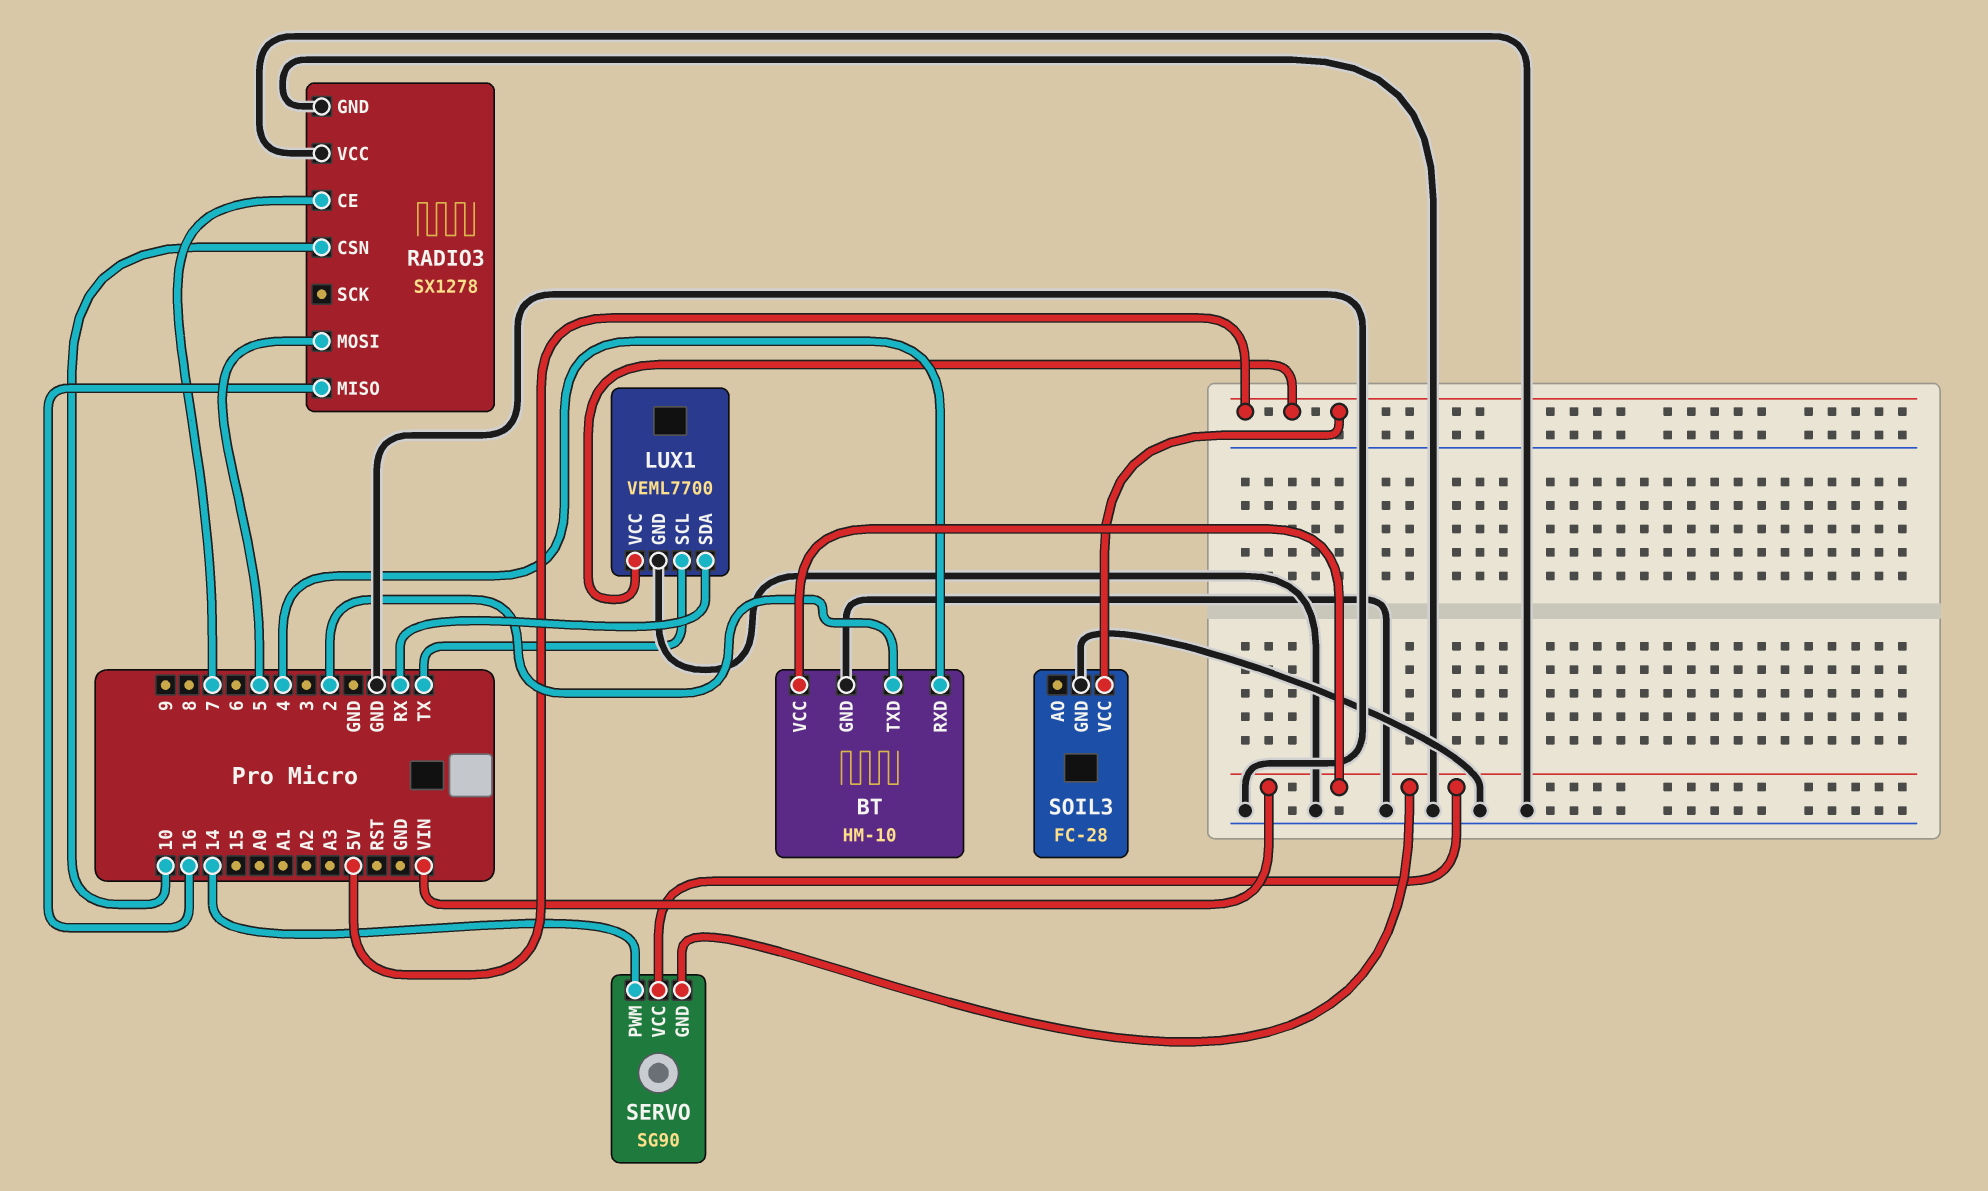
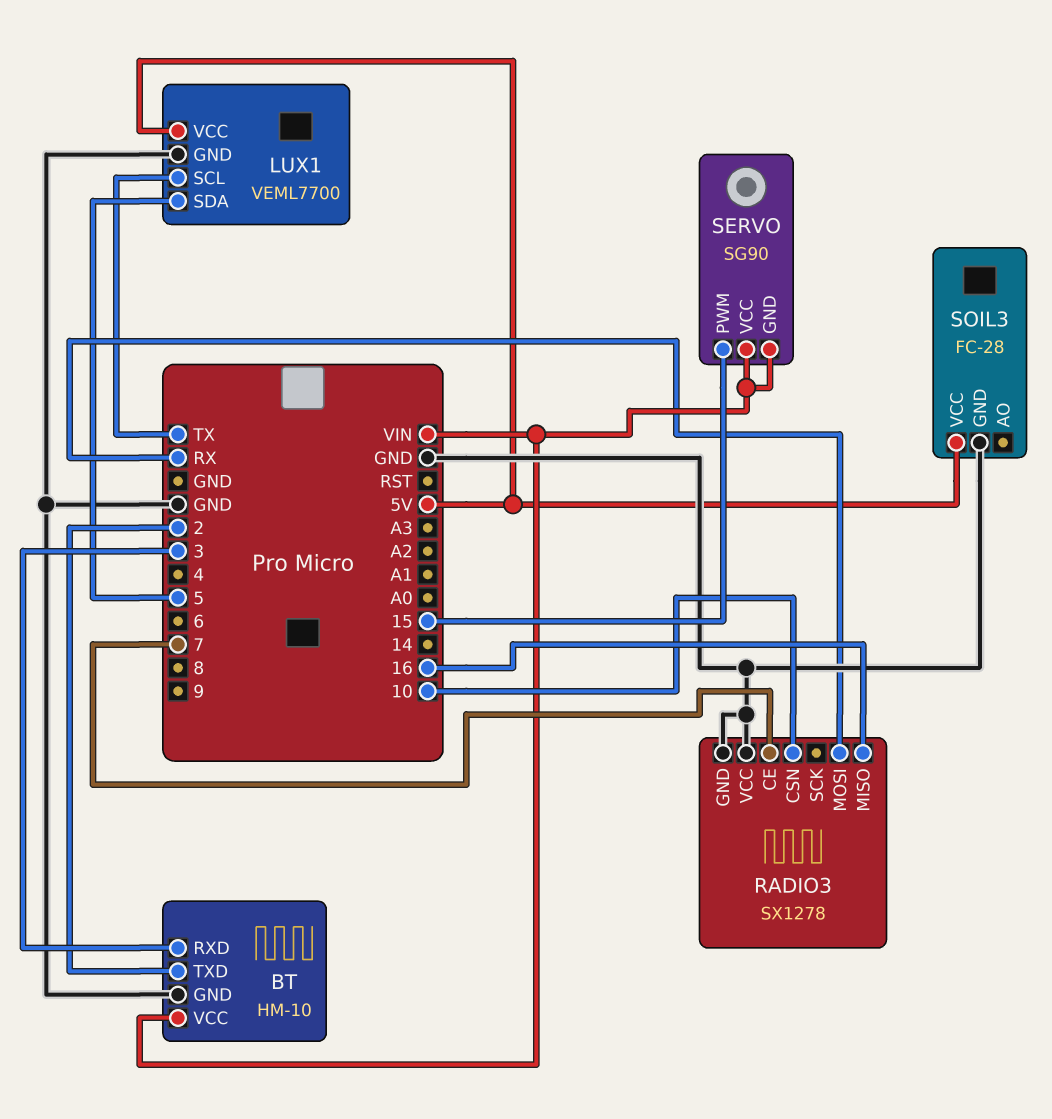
BT pin RXD: 4 -> 3
LUX1 pin SDA: RX -> 5
RADIO3 pin MOSI: 5 -> RX
SERVO pin PWM: 14 -> 15

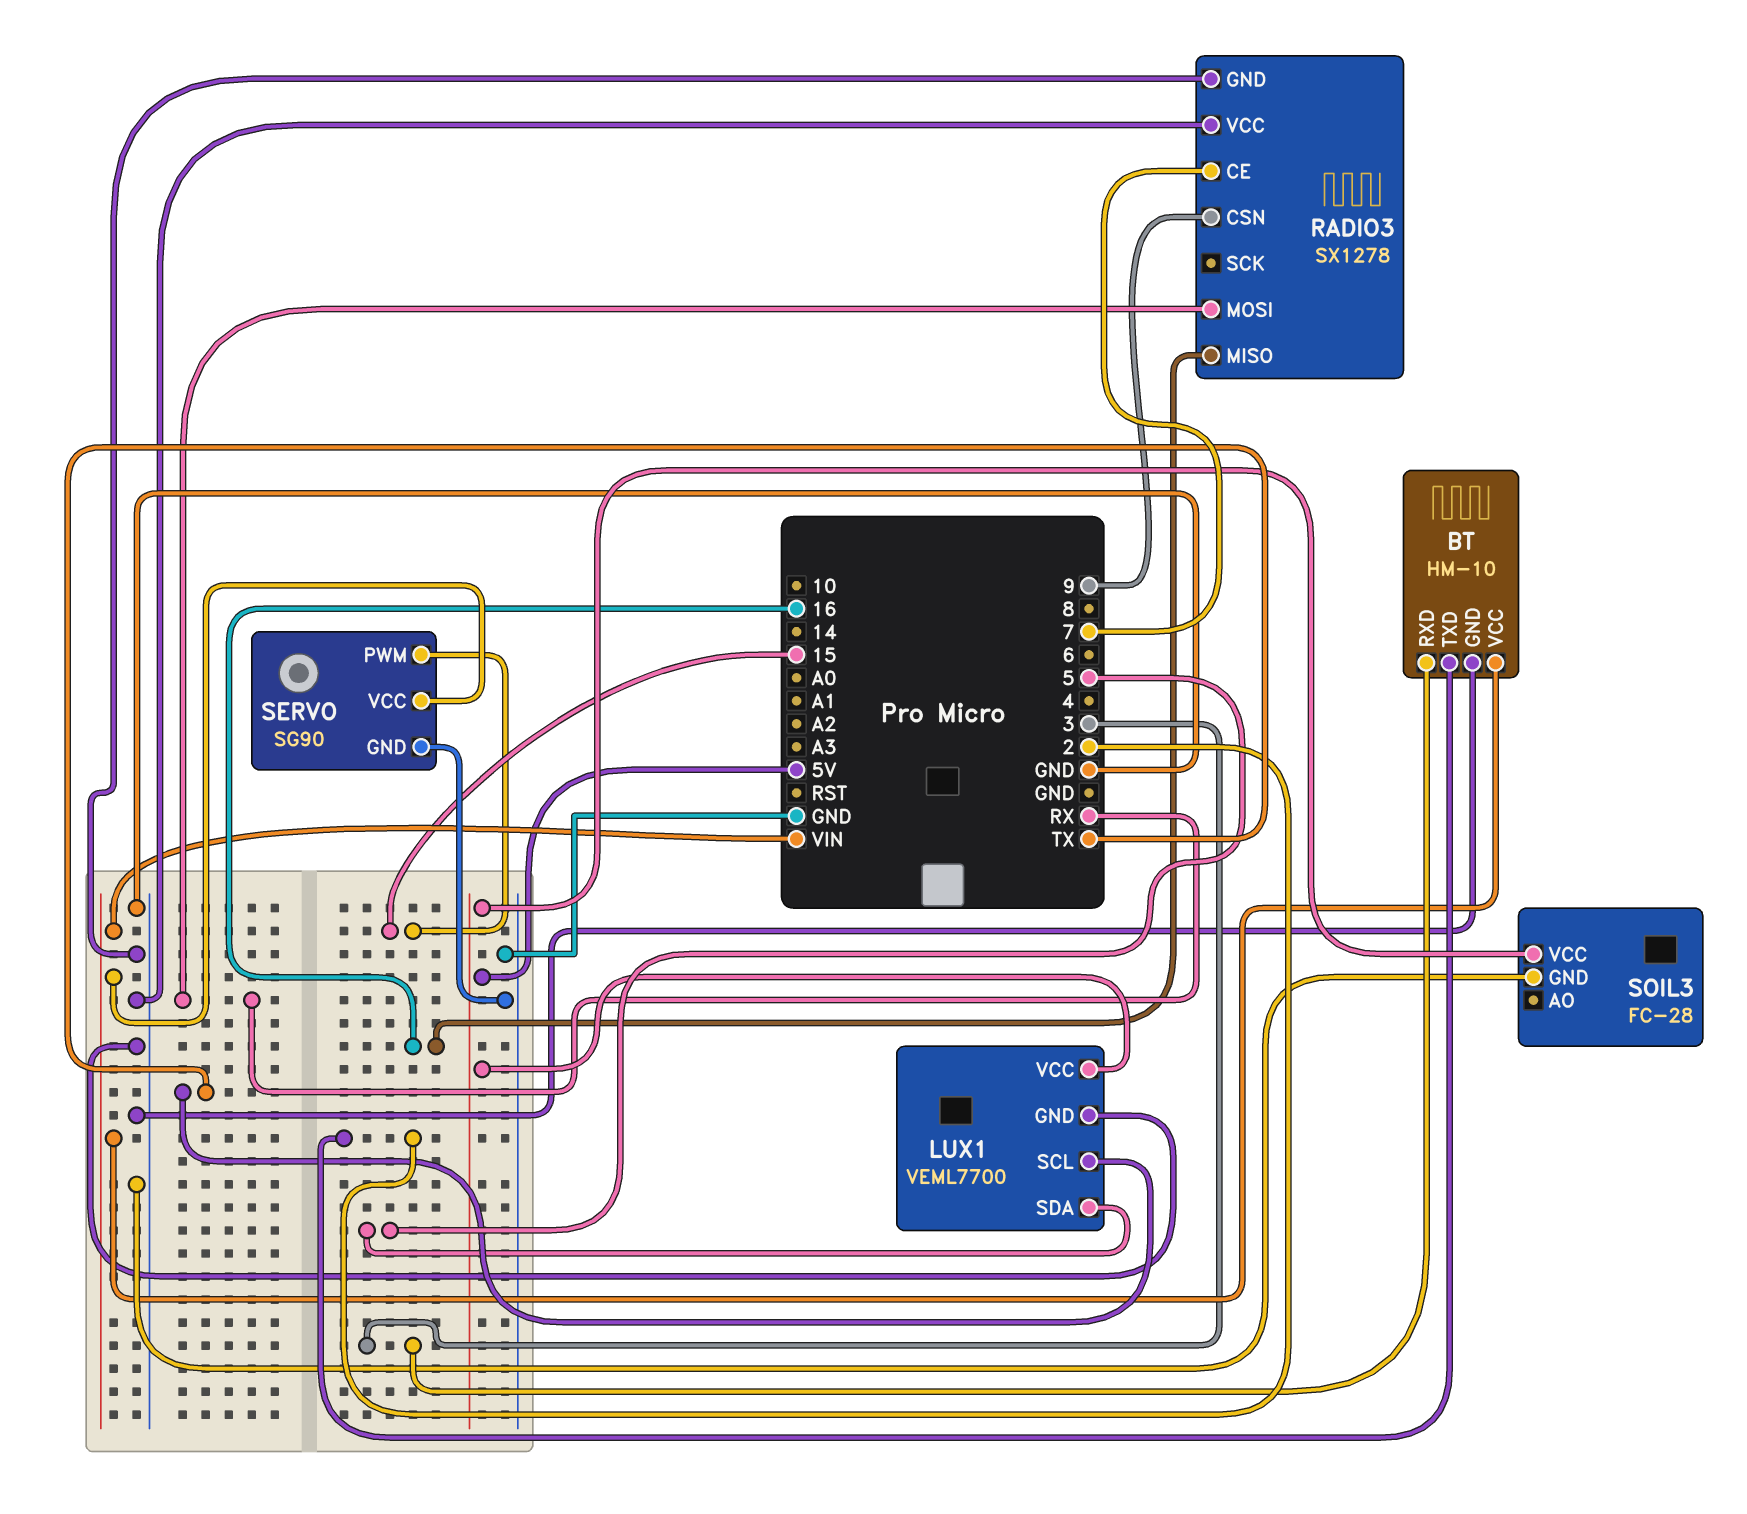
RADIO3 pin CSN: 10 -> 9
SERVO pin GND: VIN -> GND

